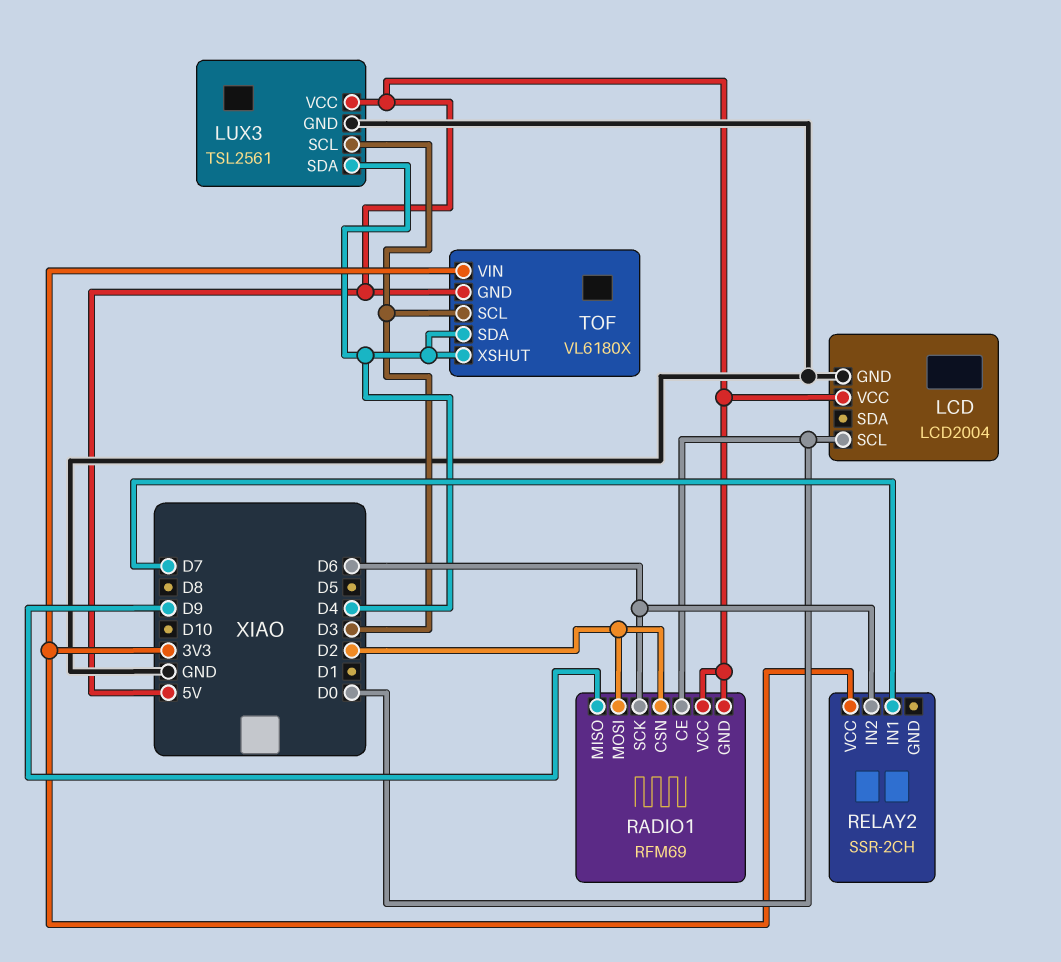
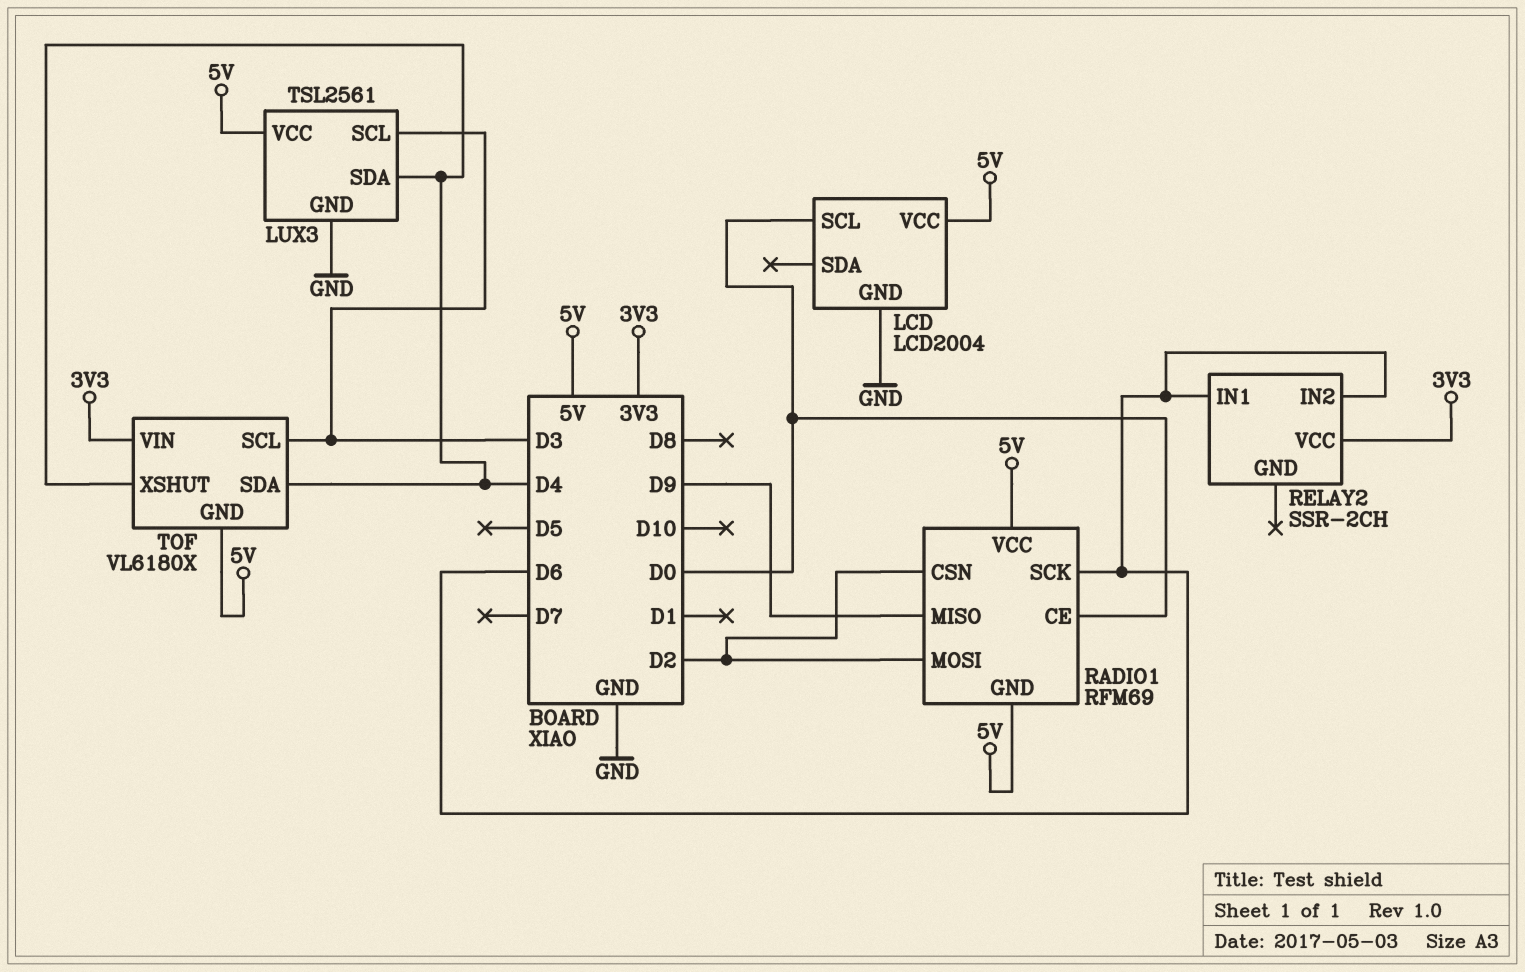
RELAY2 pin IN1: D7 -> D6

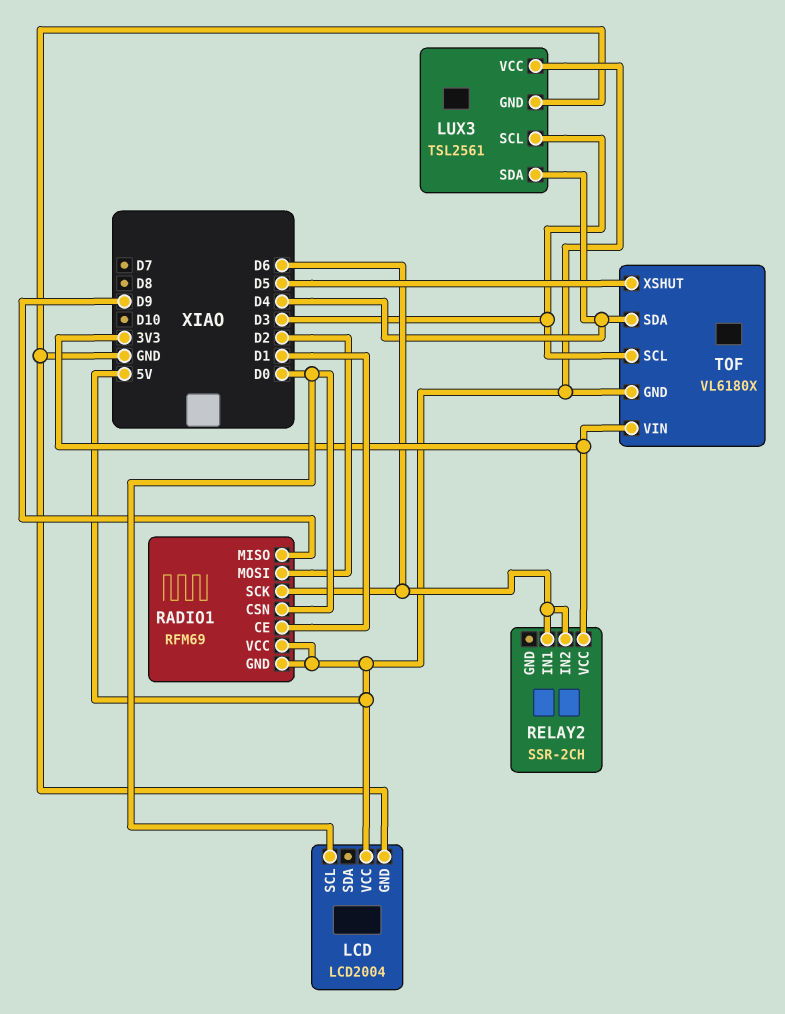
RADIO1 pin CE: D0 -> D1
RADIO1 pin CSN: D2 -> D0
TOF pin XSHUT: D4 -> D5

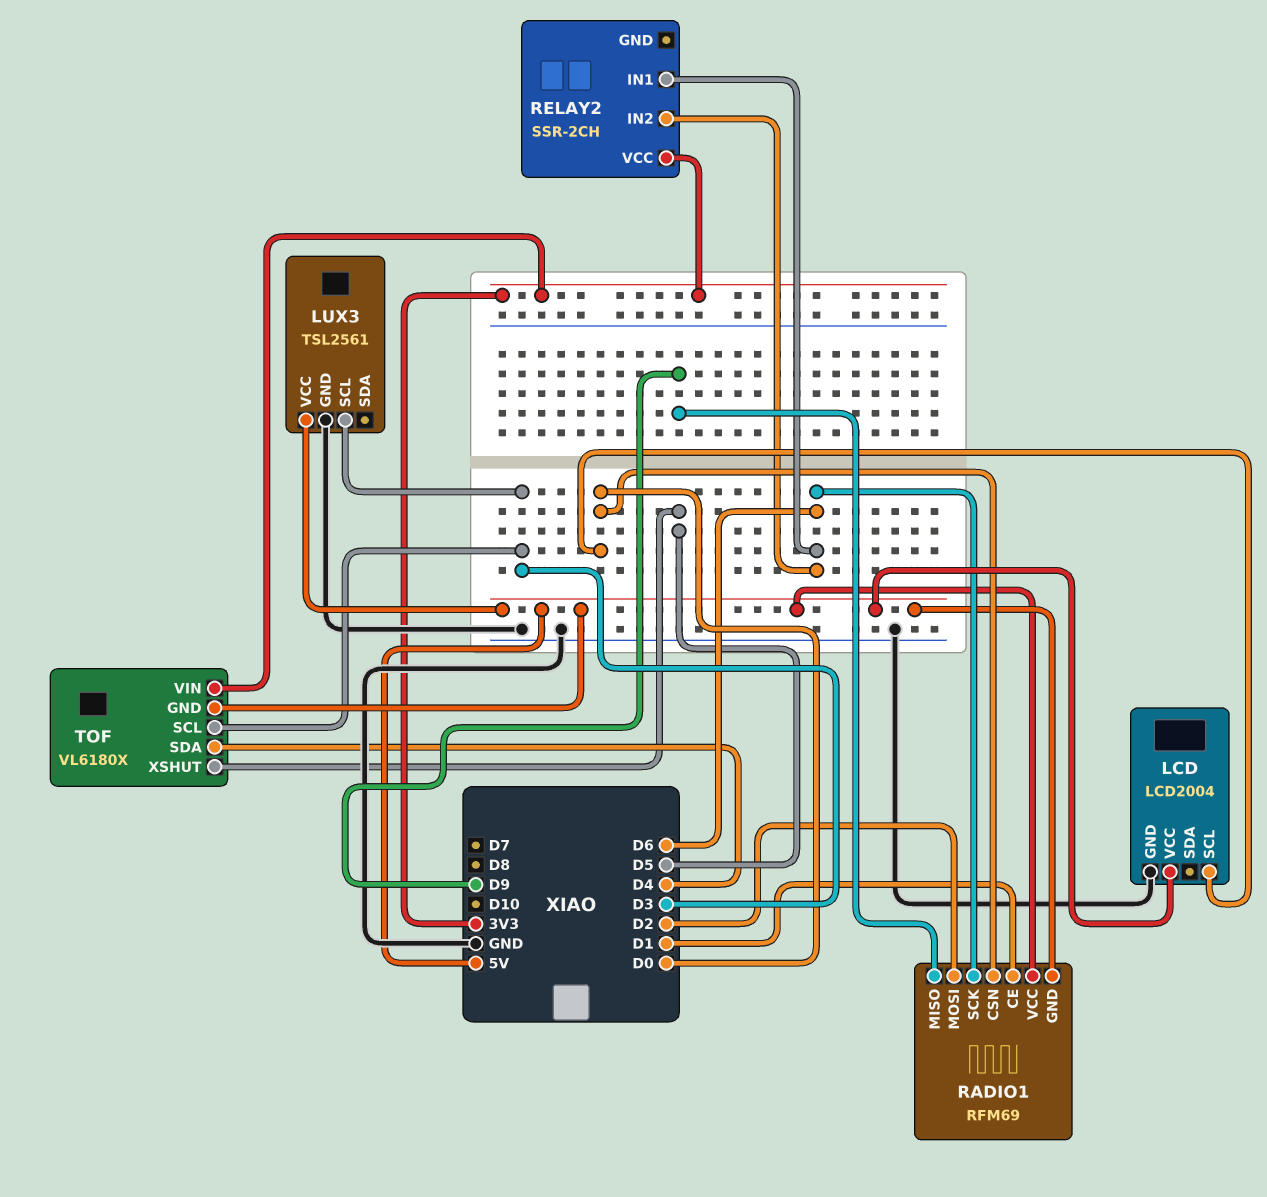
LUX3 pin SDA: D4 -> none

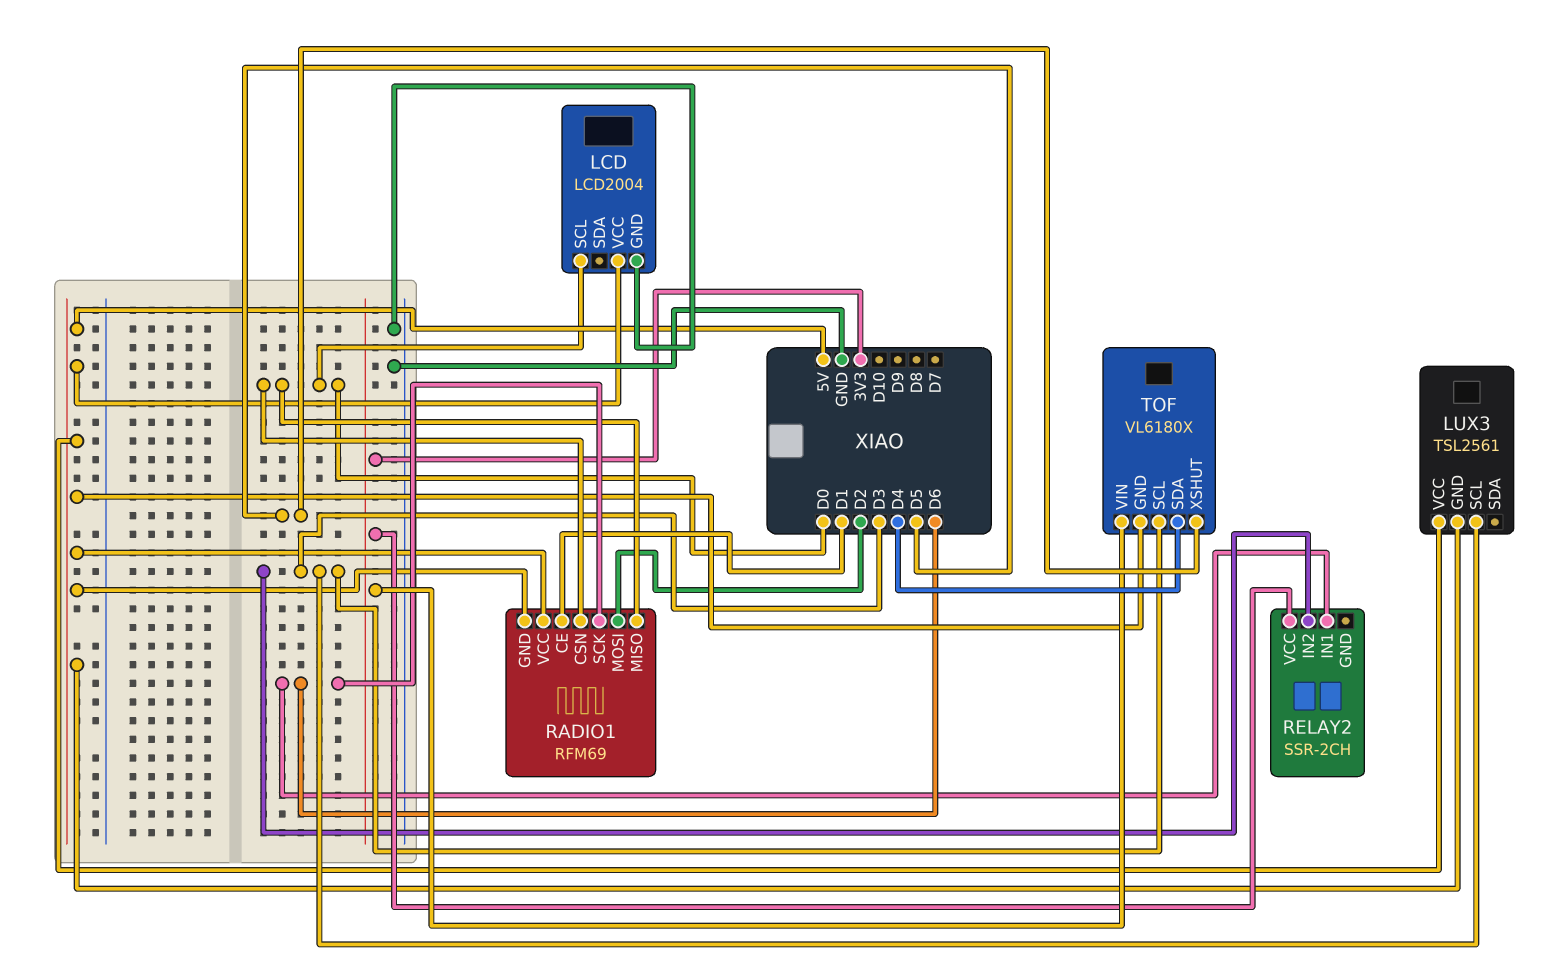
LUX3 pin GND: GND -> 5V
RADIO1 pin MISO: D9 -> D0
RELAY2 pin IN2: D6 -> D3

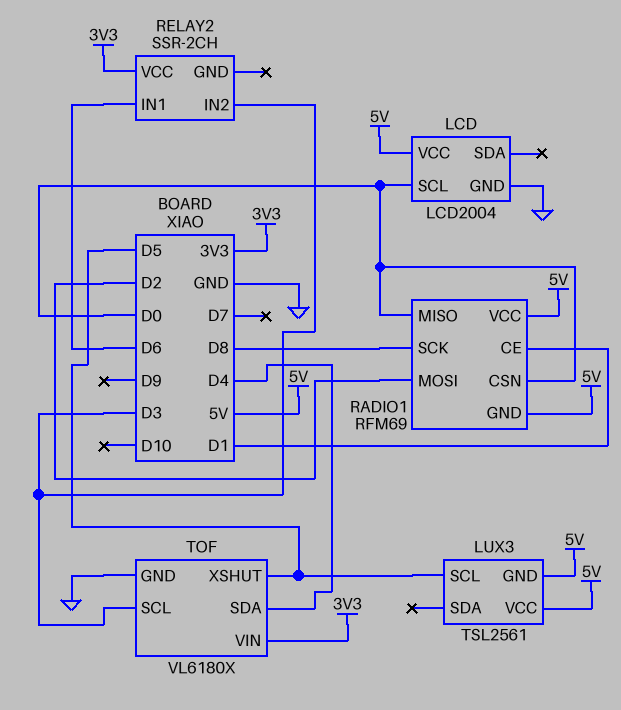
LUX3 pin SCL: D3 -> D5
RADIO1 pin SCK: D6 -> D8
TOF pin GND: 5V -> GND

